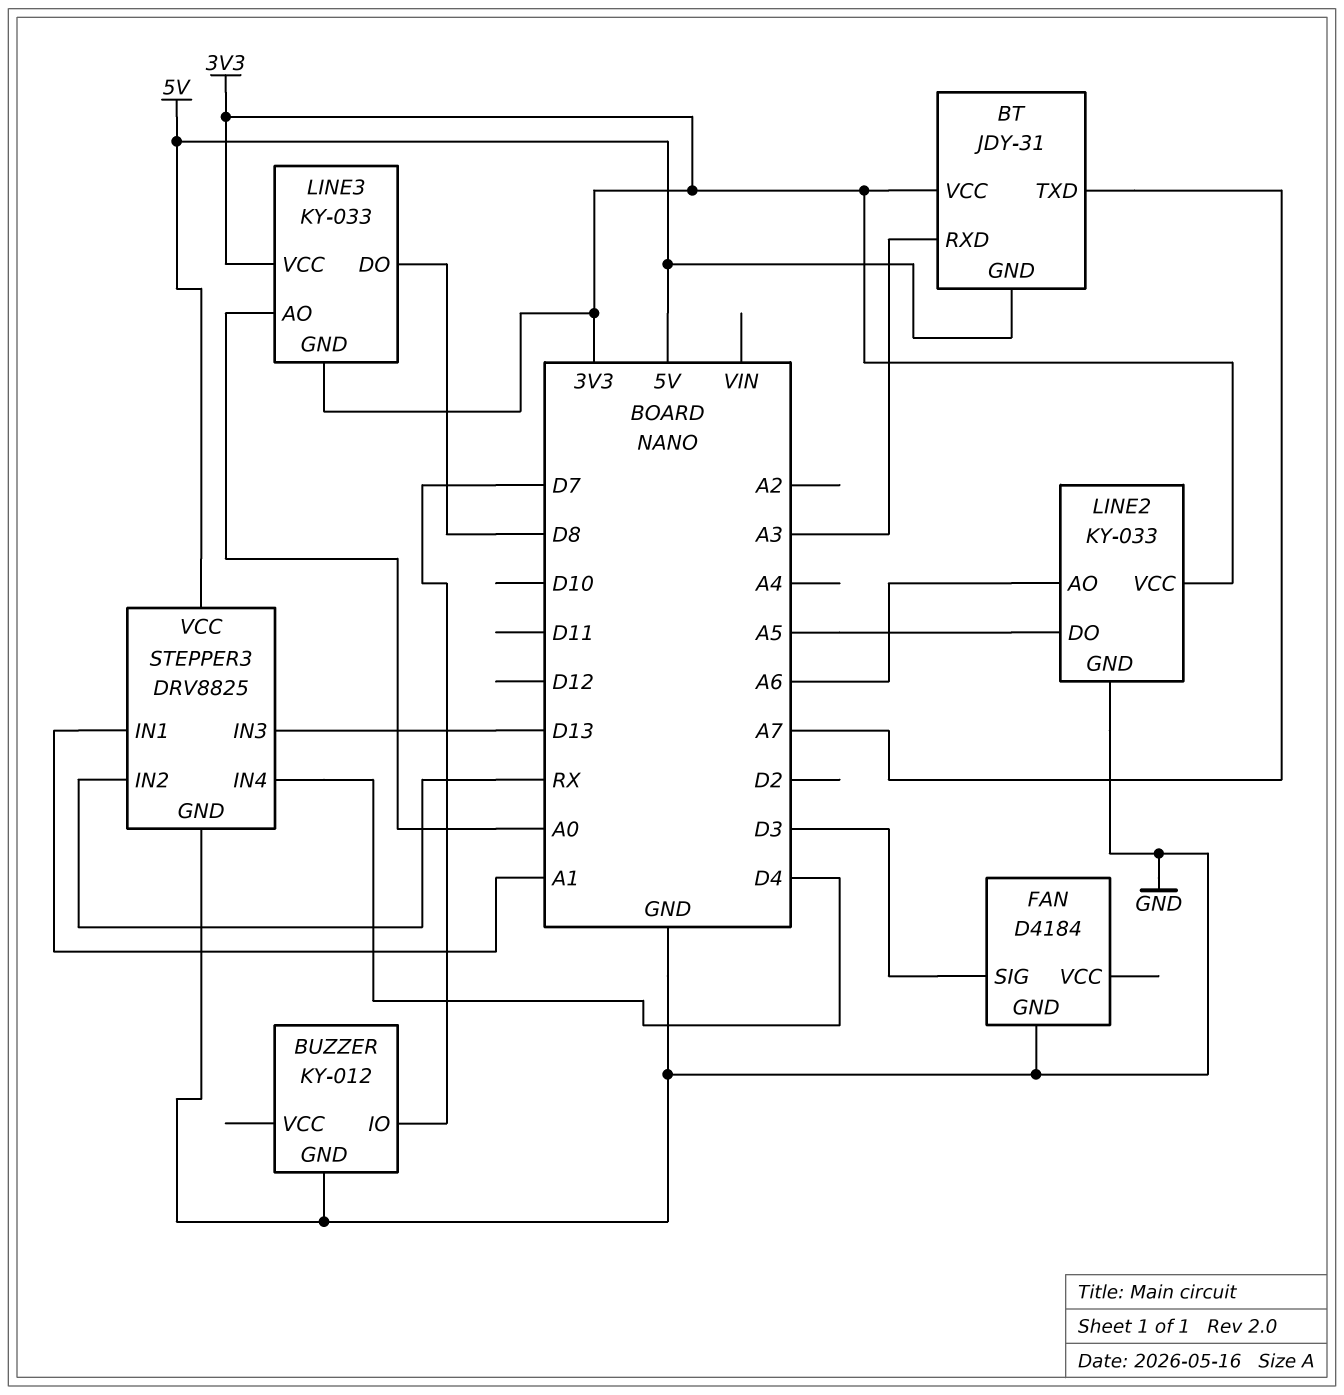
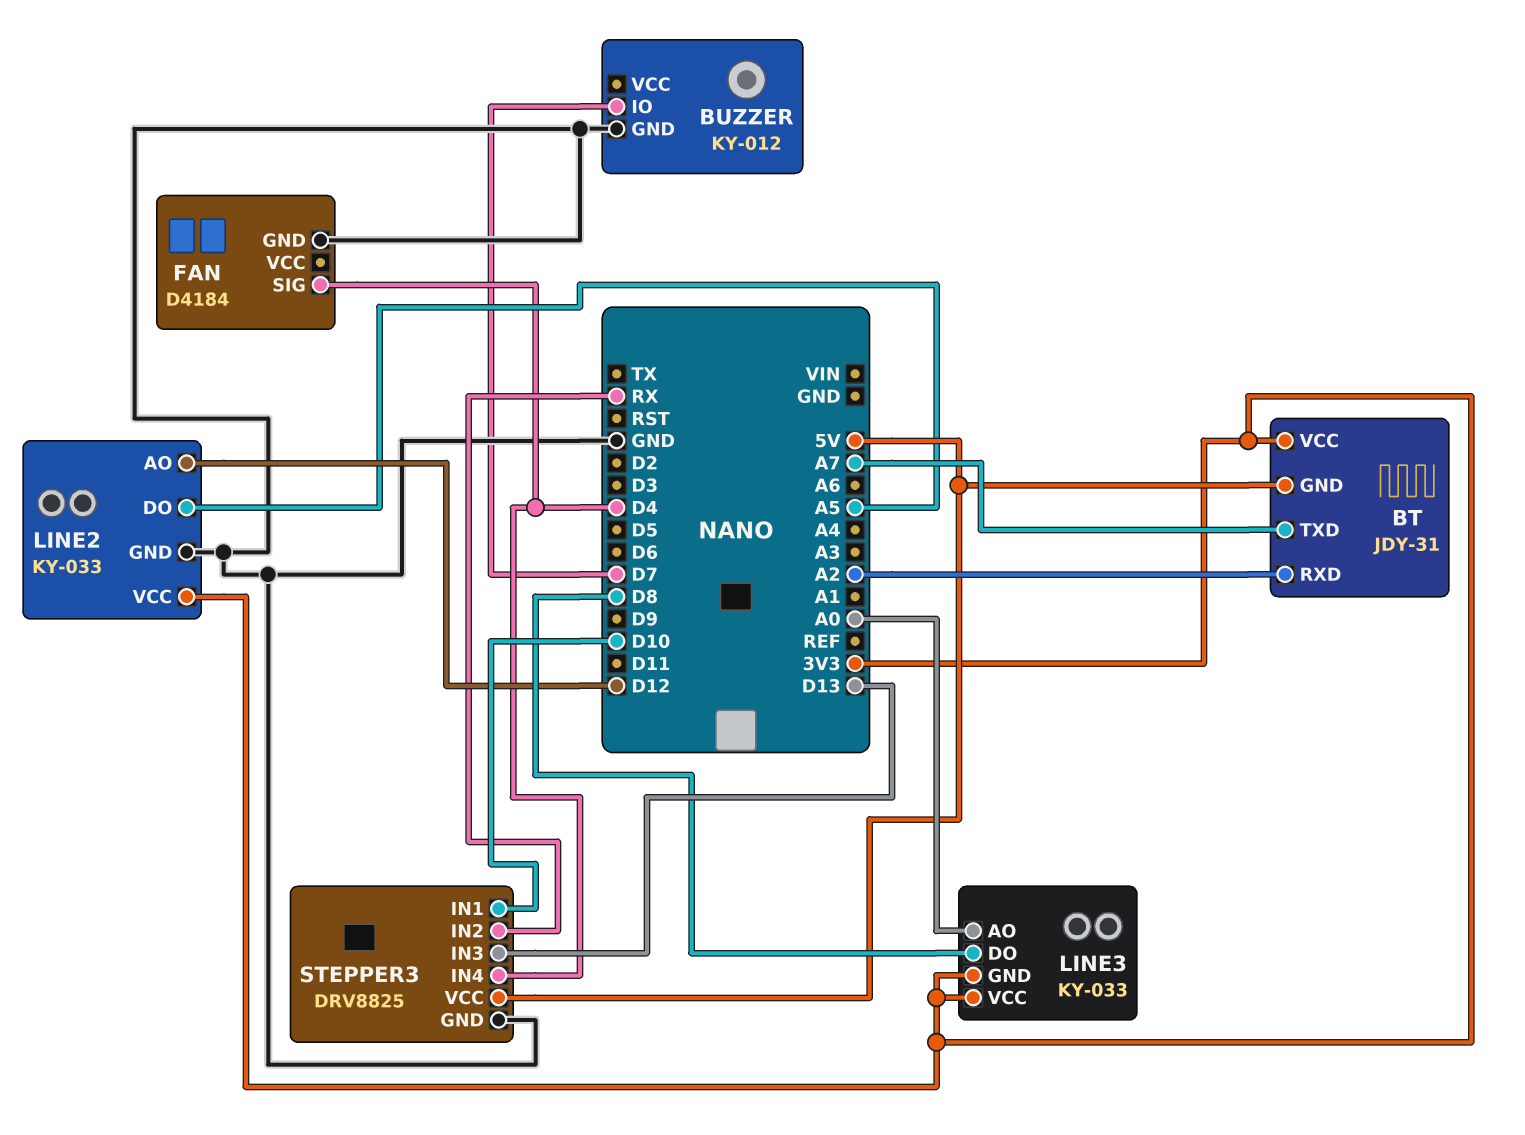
BT pin RXD: A3 -> A2
FAN pin SIG: D3 -> D4
LINE2 pin AO: A6 -> D12
STEPPER3 pin IN1: A1 -> D10

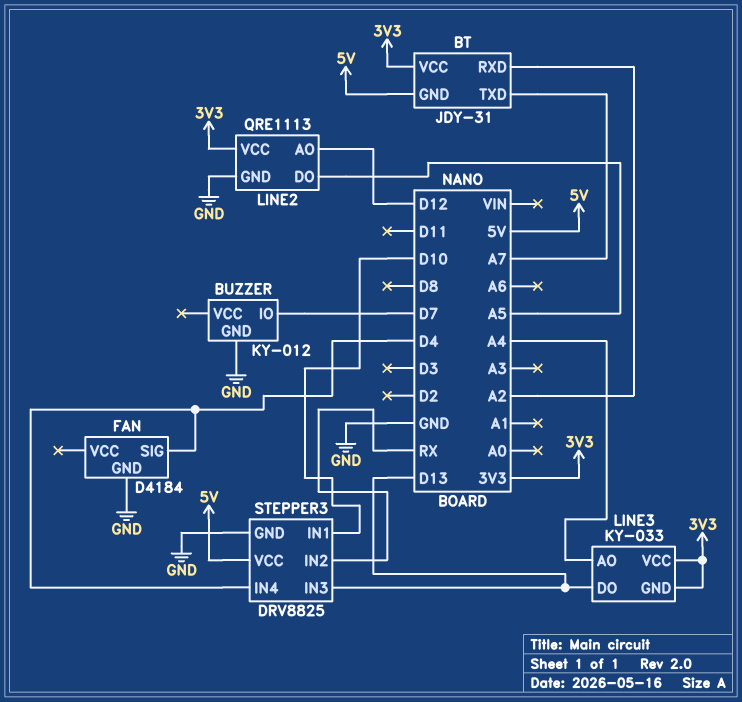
LINE2: KY-033 -> QRE1113
LINE3 pin AO: A0 -> A4
LINE3 pin DO: D8 -> D13

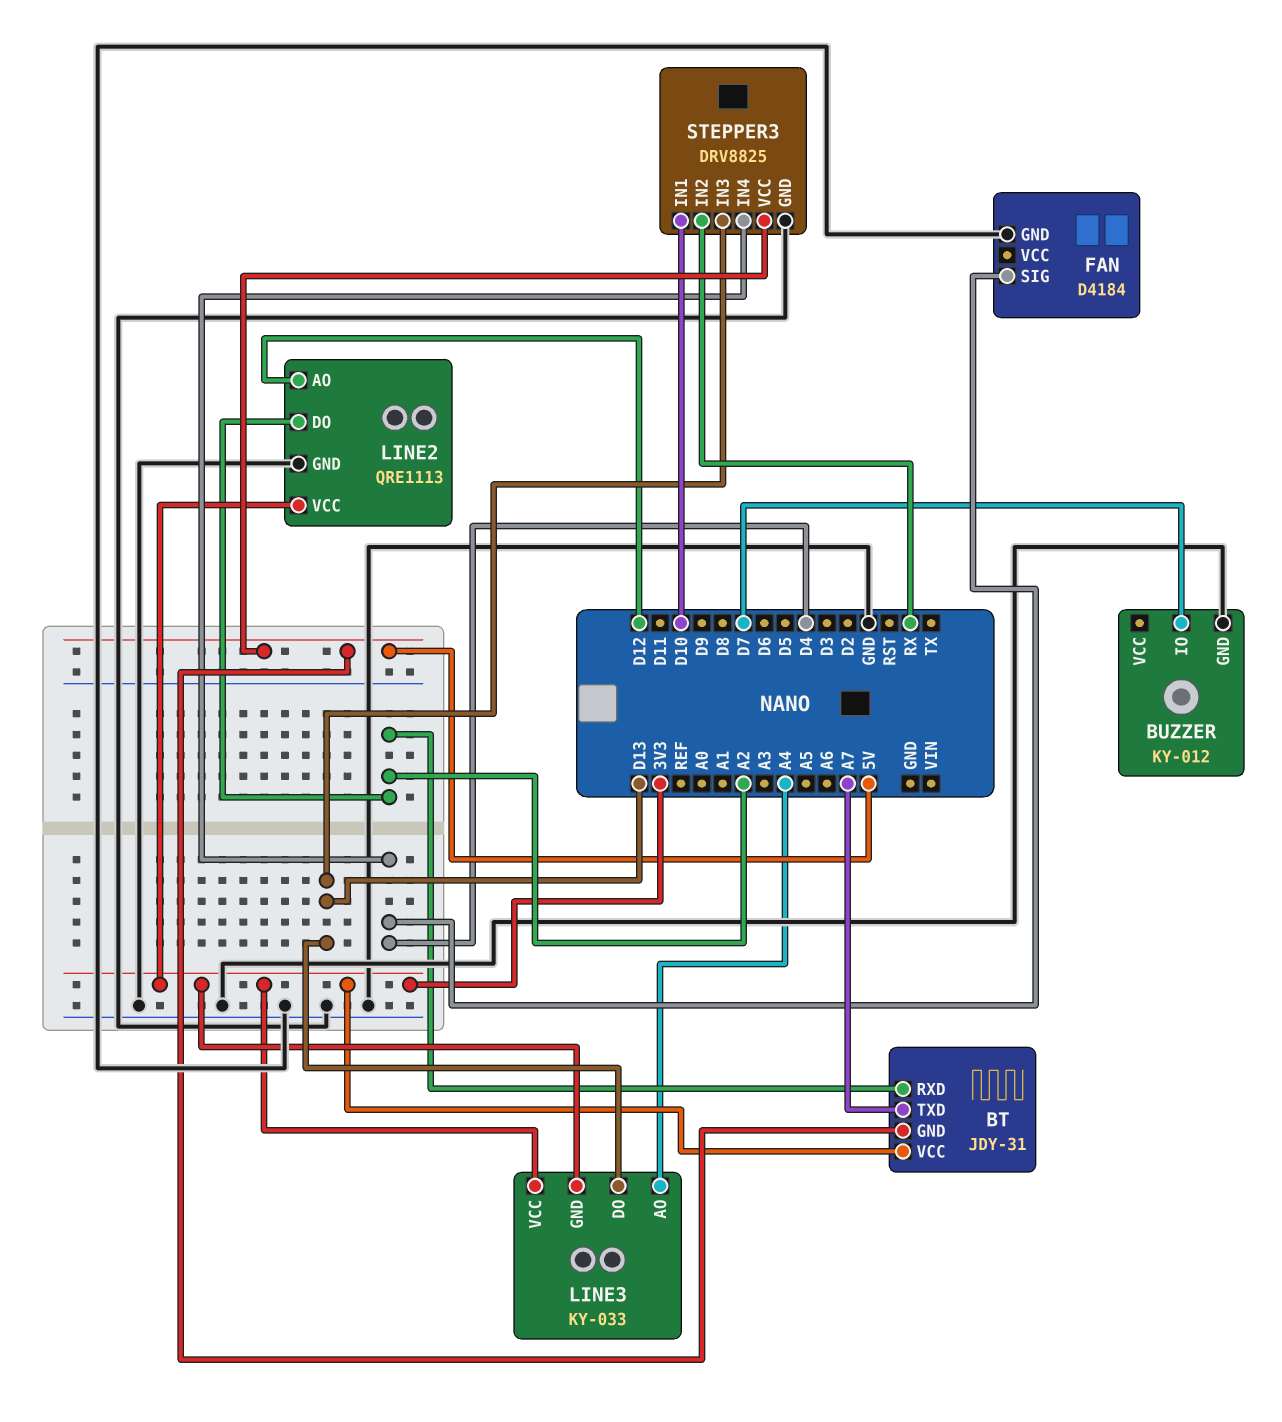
LINE2 pin DO: A5 -> A2

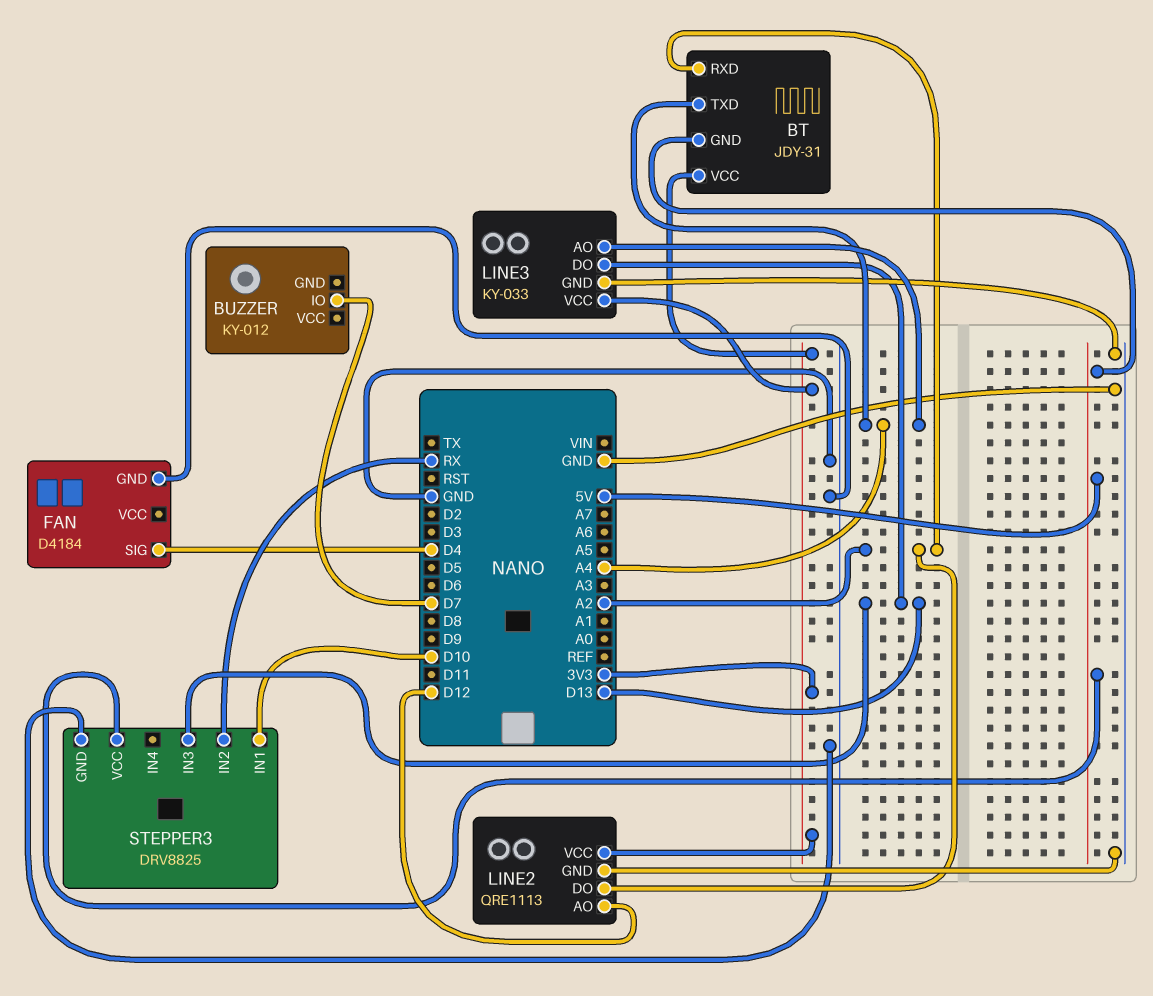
BT pin TXD: A7 -> A4
BUZZER pin GND: GND -> none
LINE3 pin GND: 3V3 -> GND
STEPPER3 pin IN4: D4 -> none

